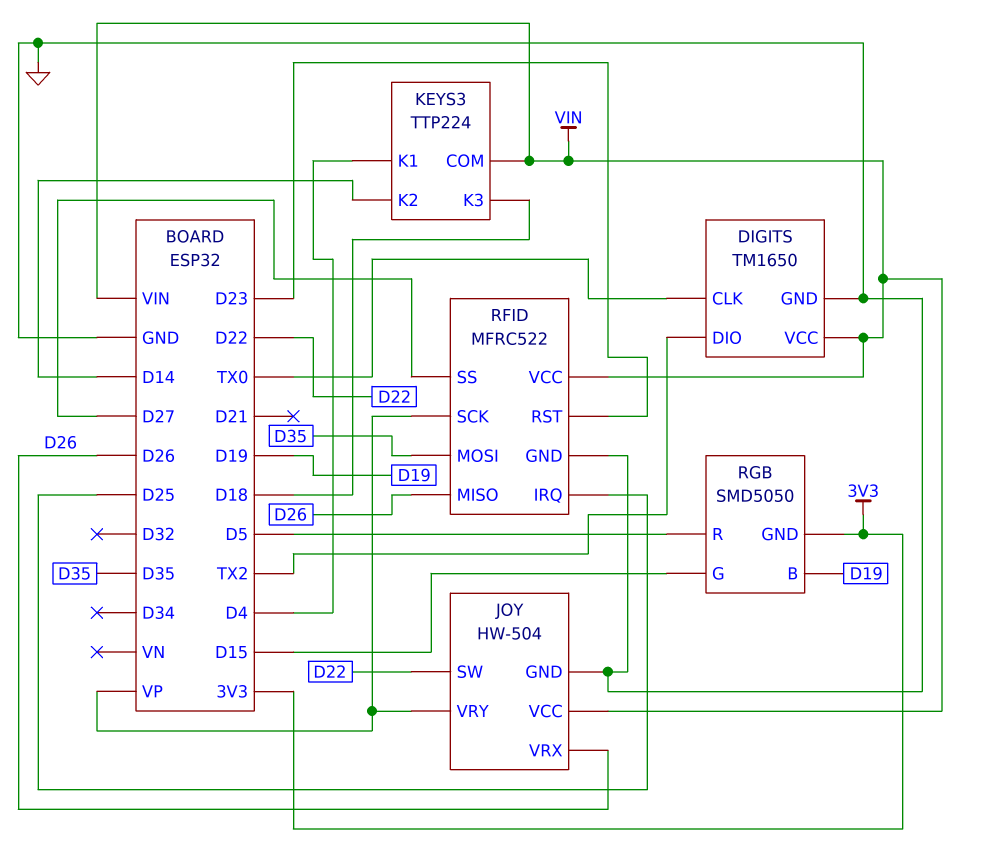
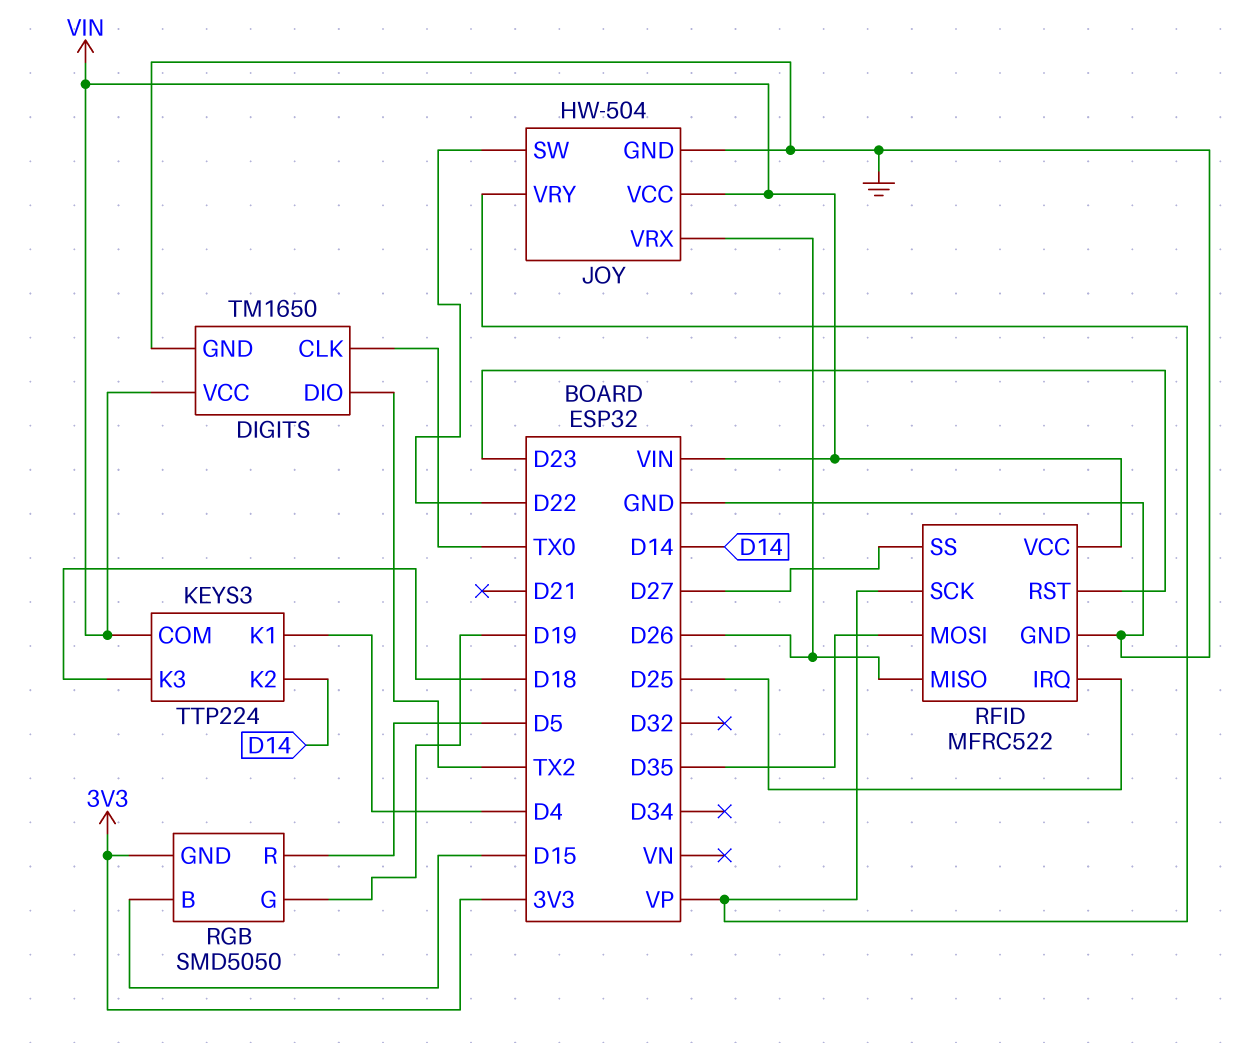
RGB pin B: D19 -> D15
RGB pin G: D15 -> D19

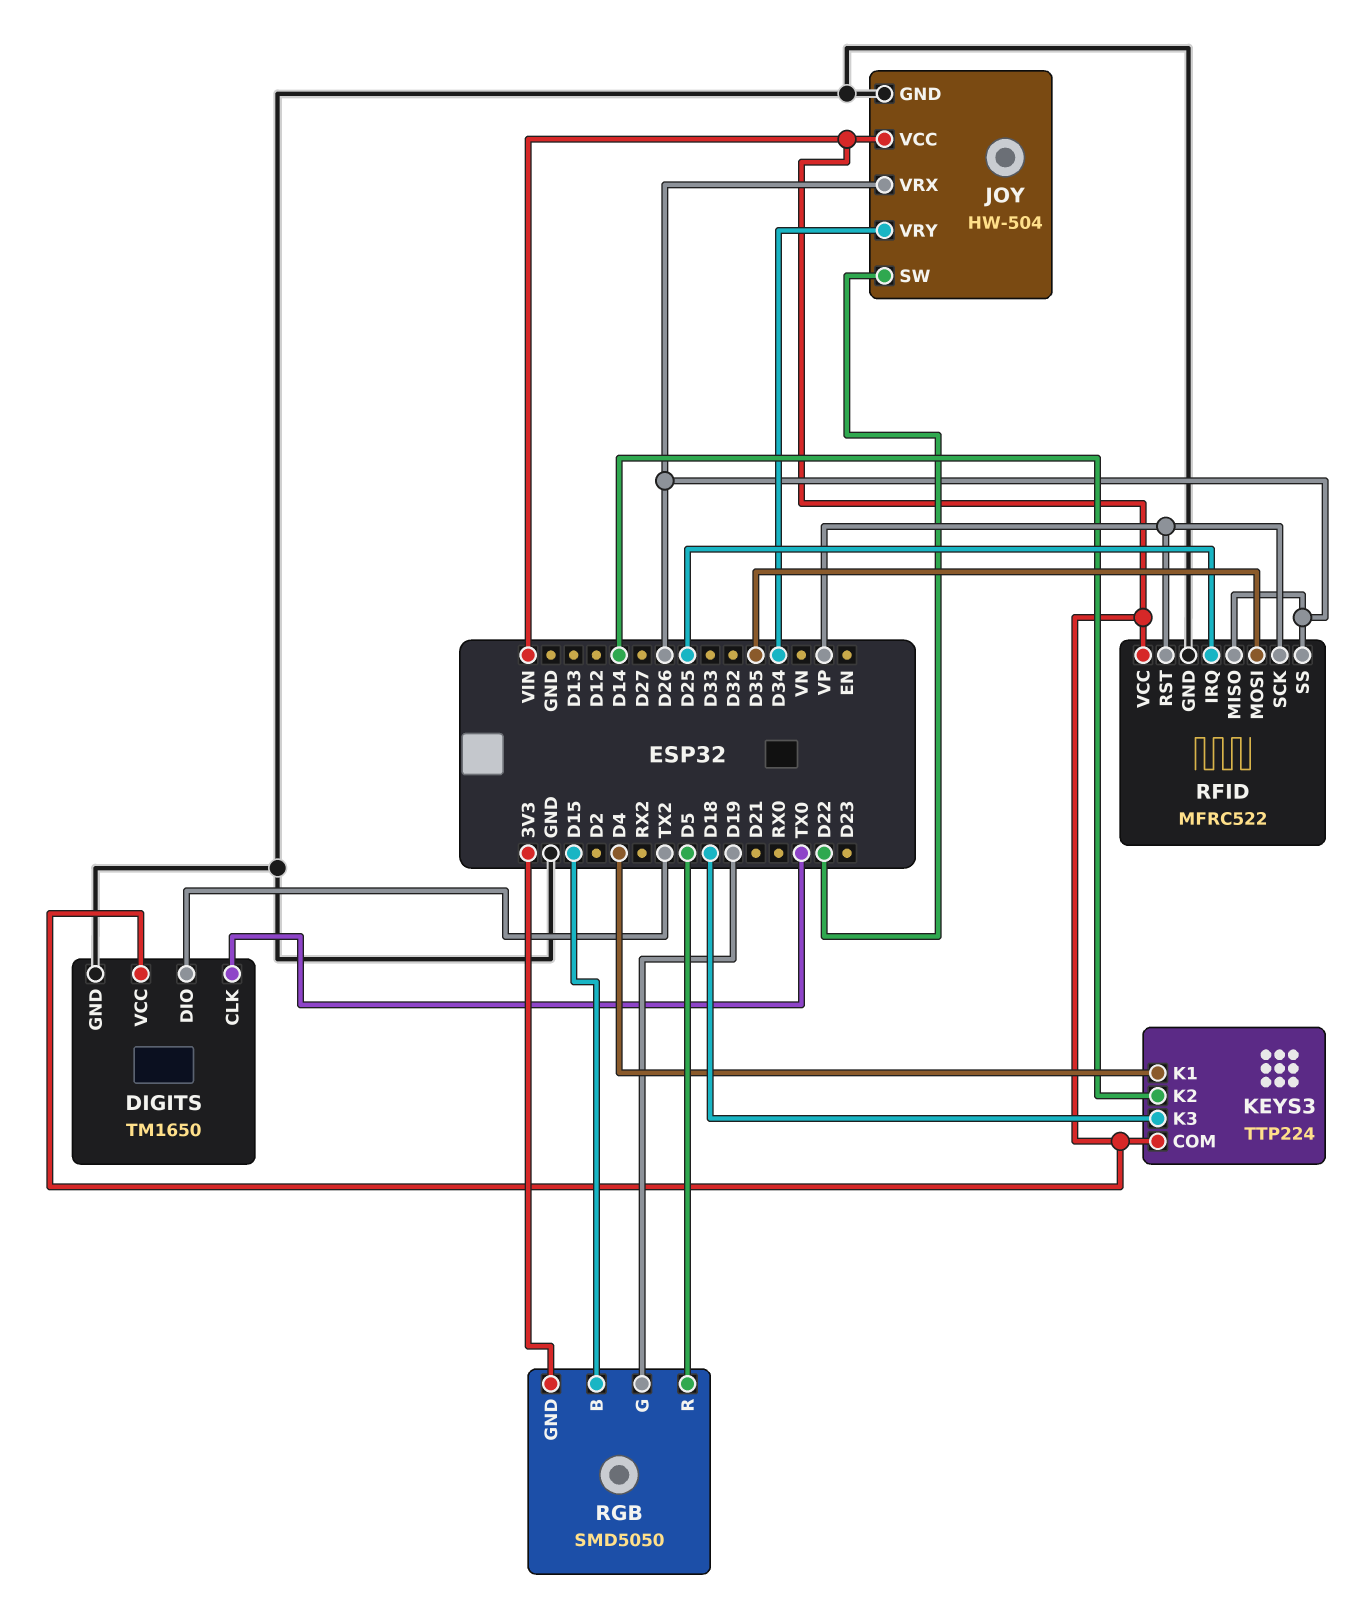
JOY pin VRY: VP -> D34
RFID pin RST: D23 -> VP
RFID pin SS: D27 -> D26

